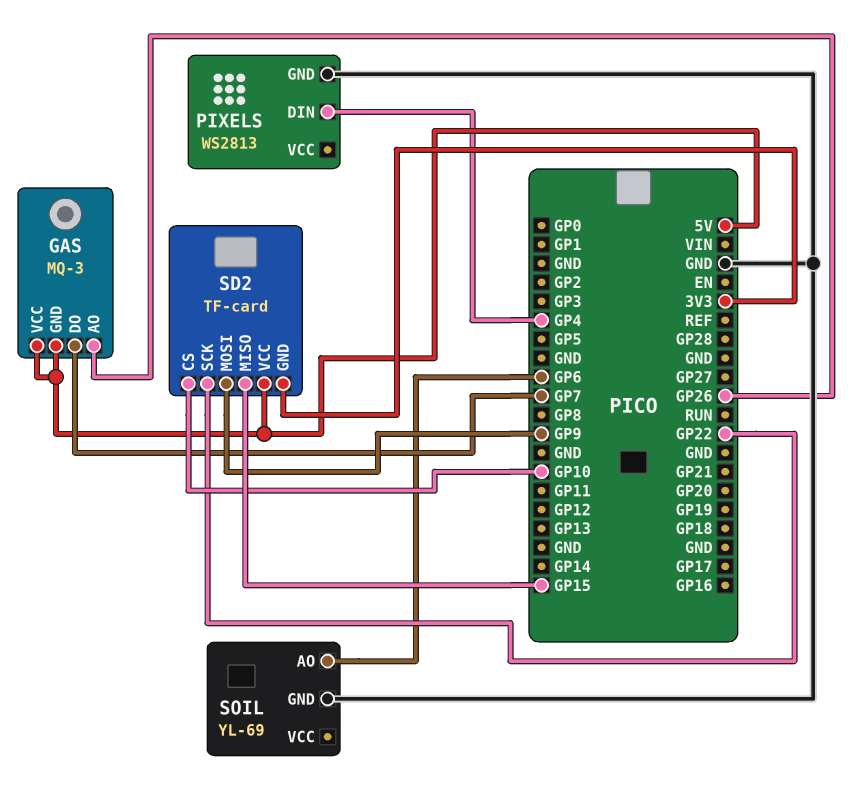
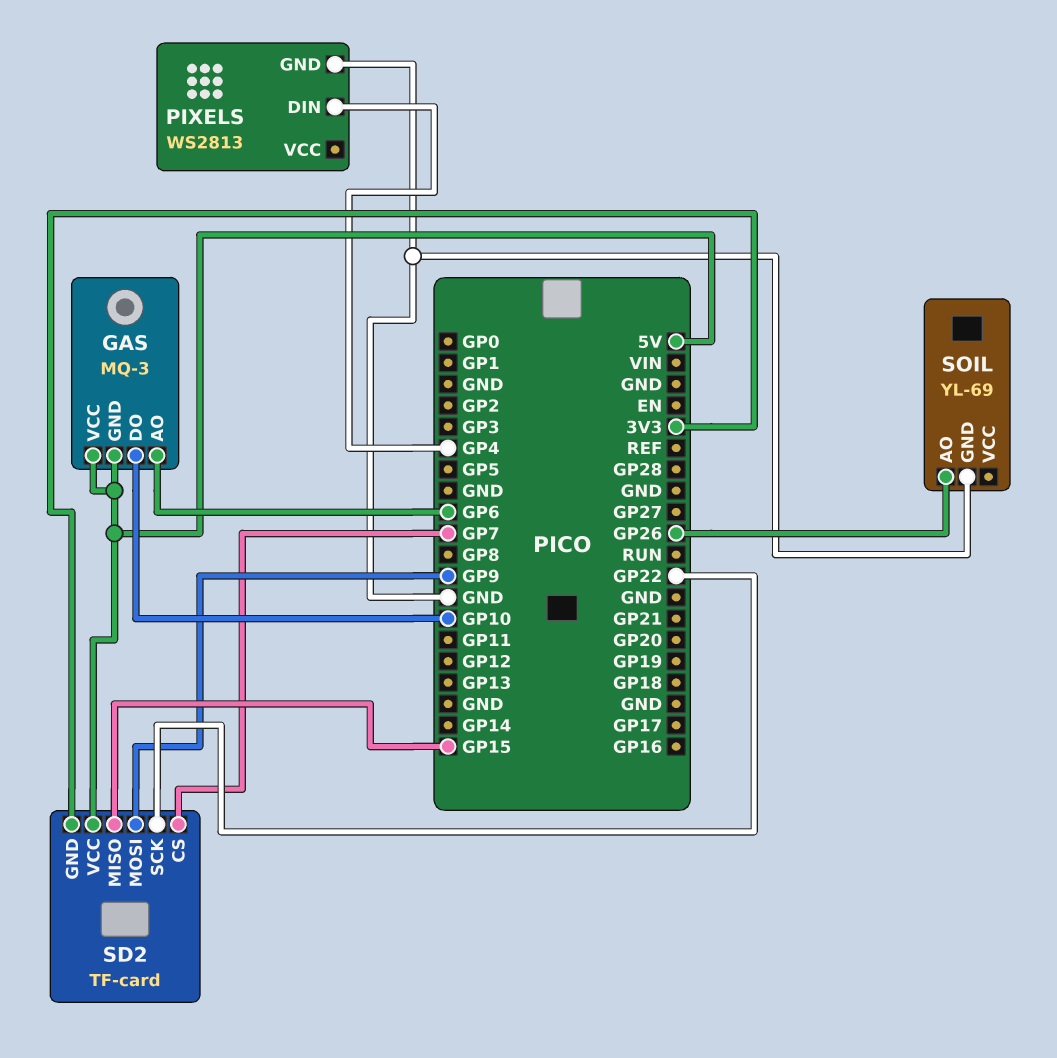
GAS pin AO: GP26 -> GP6
GAS pin DO: GP7 -> GP10
SD2 pin CS: GP10 -> GP7
SOIL pin AO: GP6 -> GP26

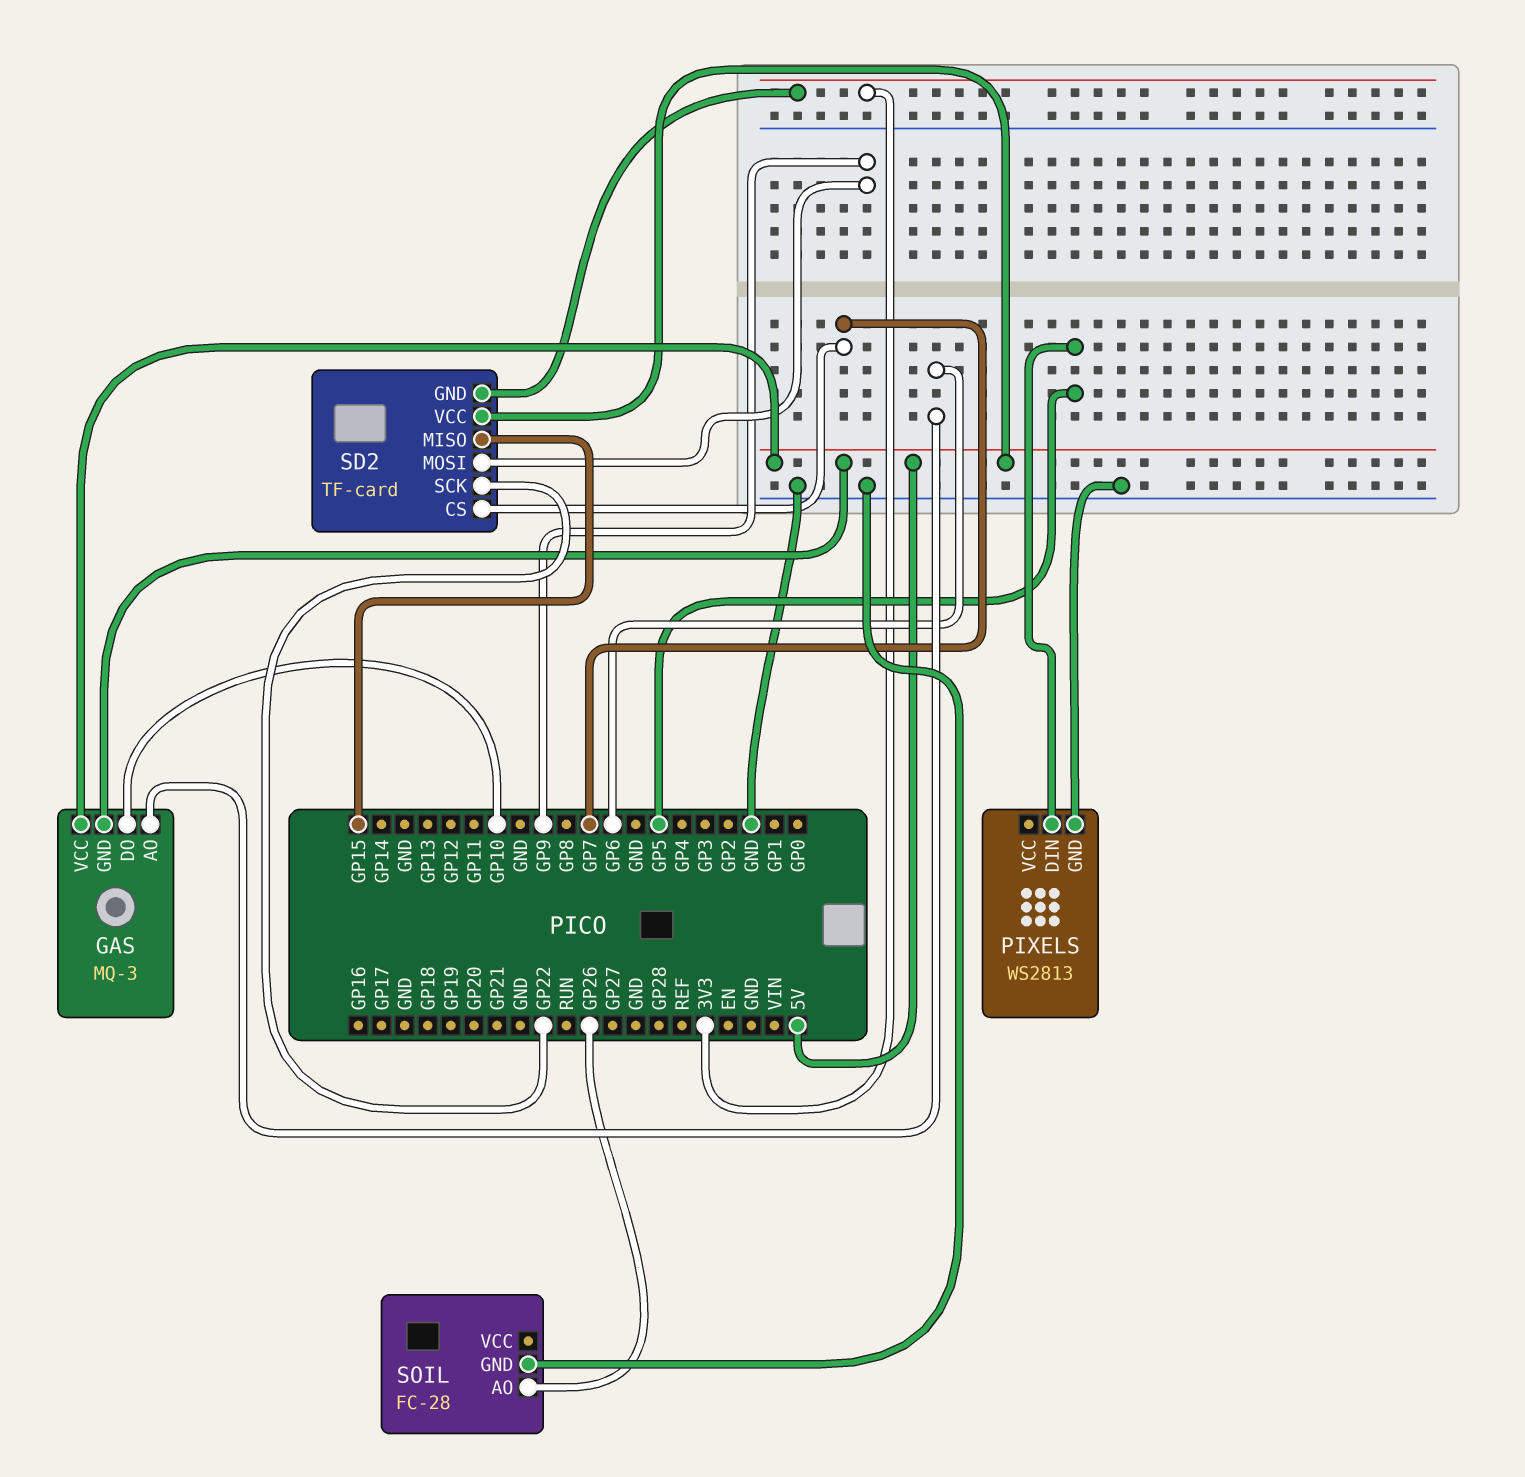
PIXELS pin DIN: GP4 -> GP5
SOIL: YL-69 -> FC-28

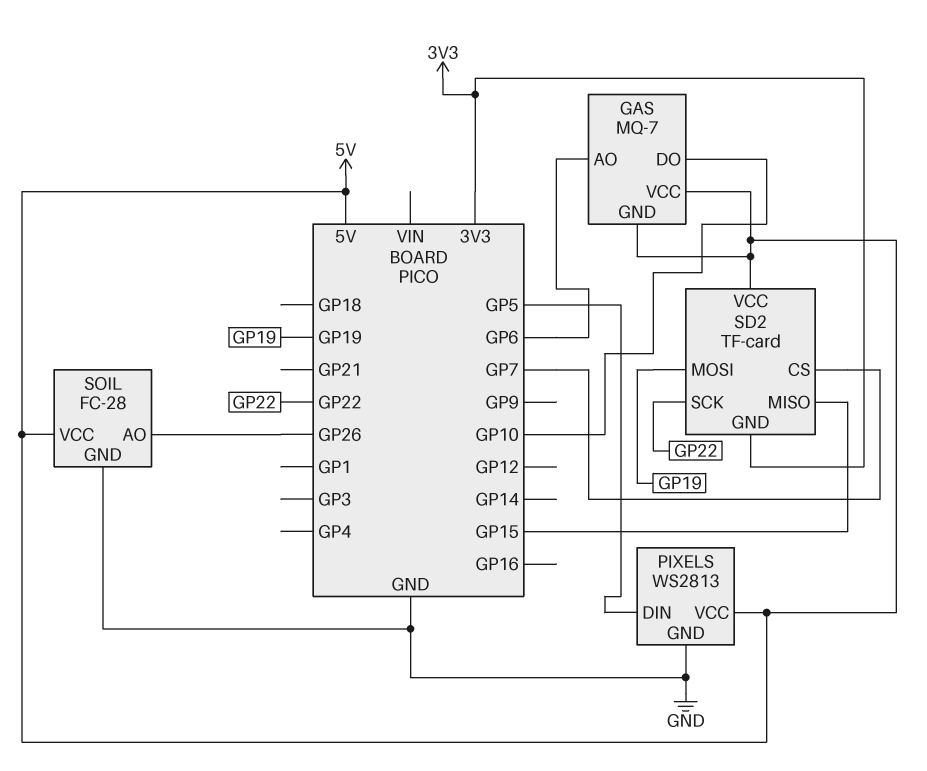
GAS: MQ-3 -> MQ-7
PIXELS pin VCC: none -> 5V
SD2 pin MOSI: GP9 -> GP19
SOIL pin VCC: none -> 5V

